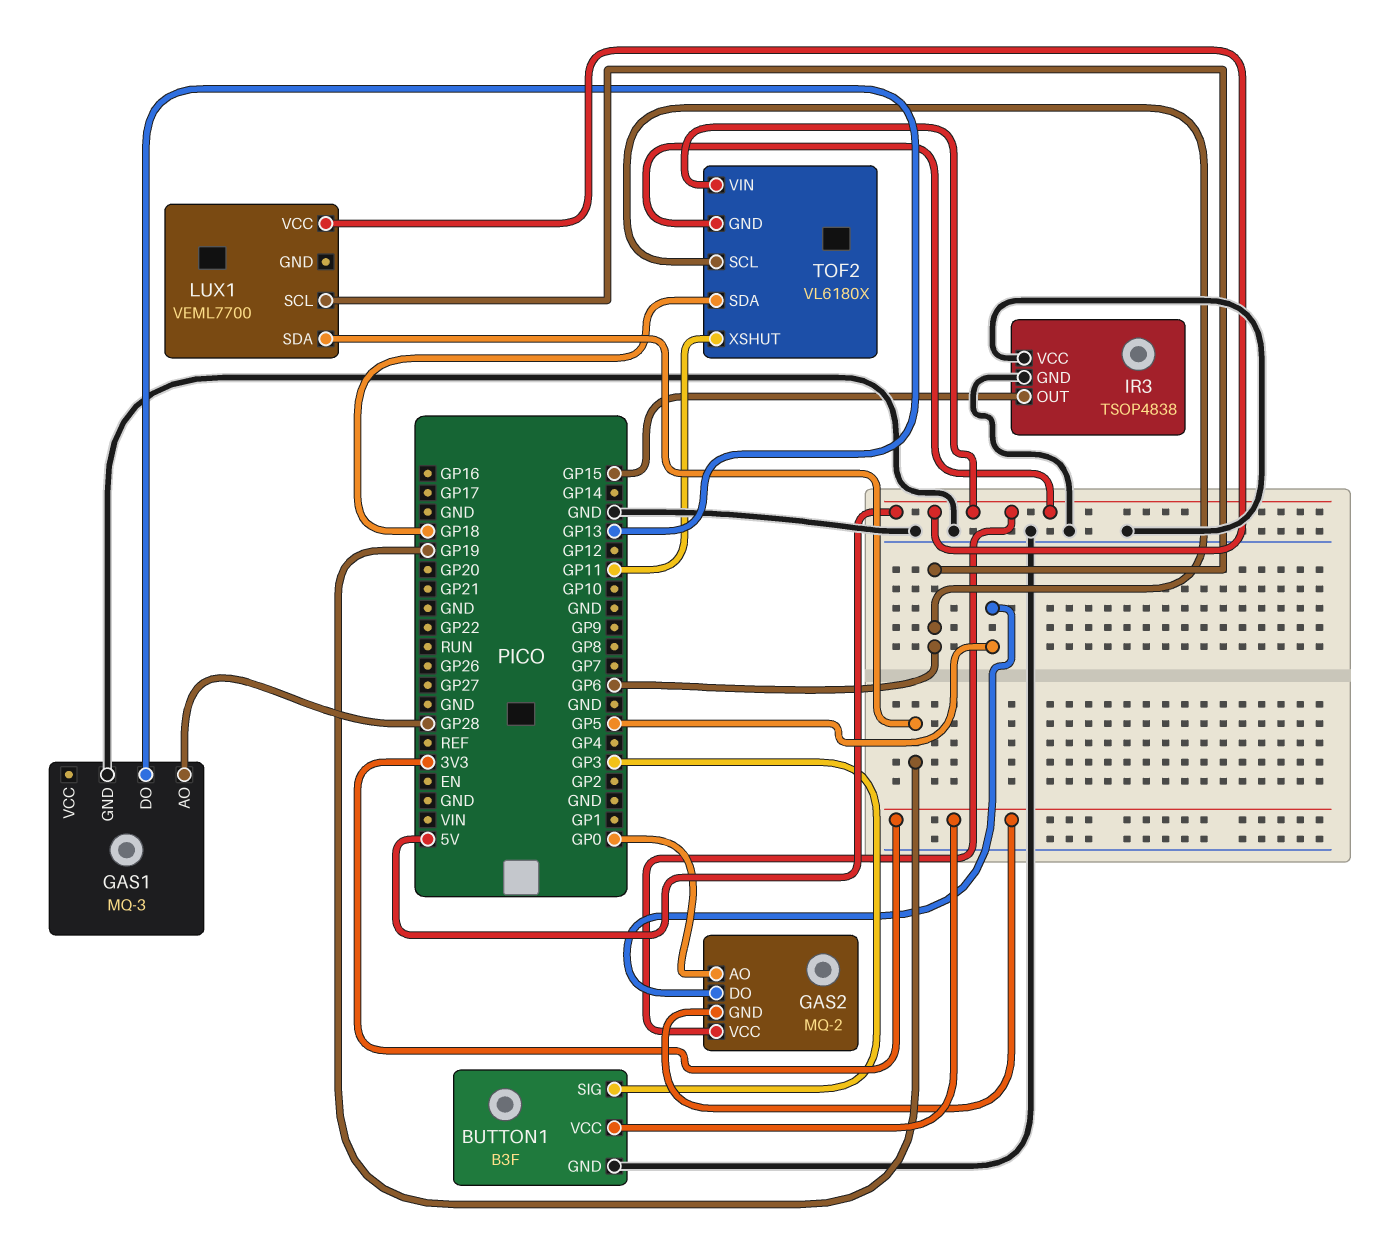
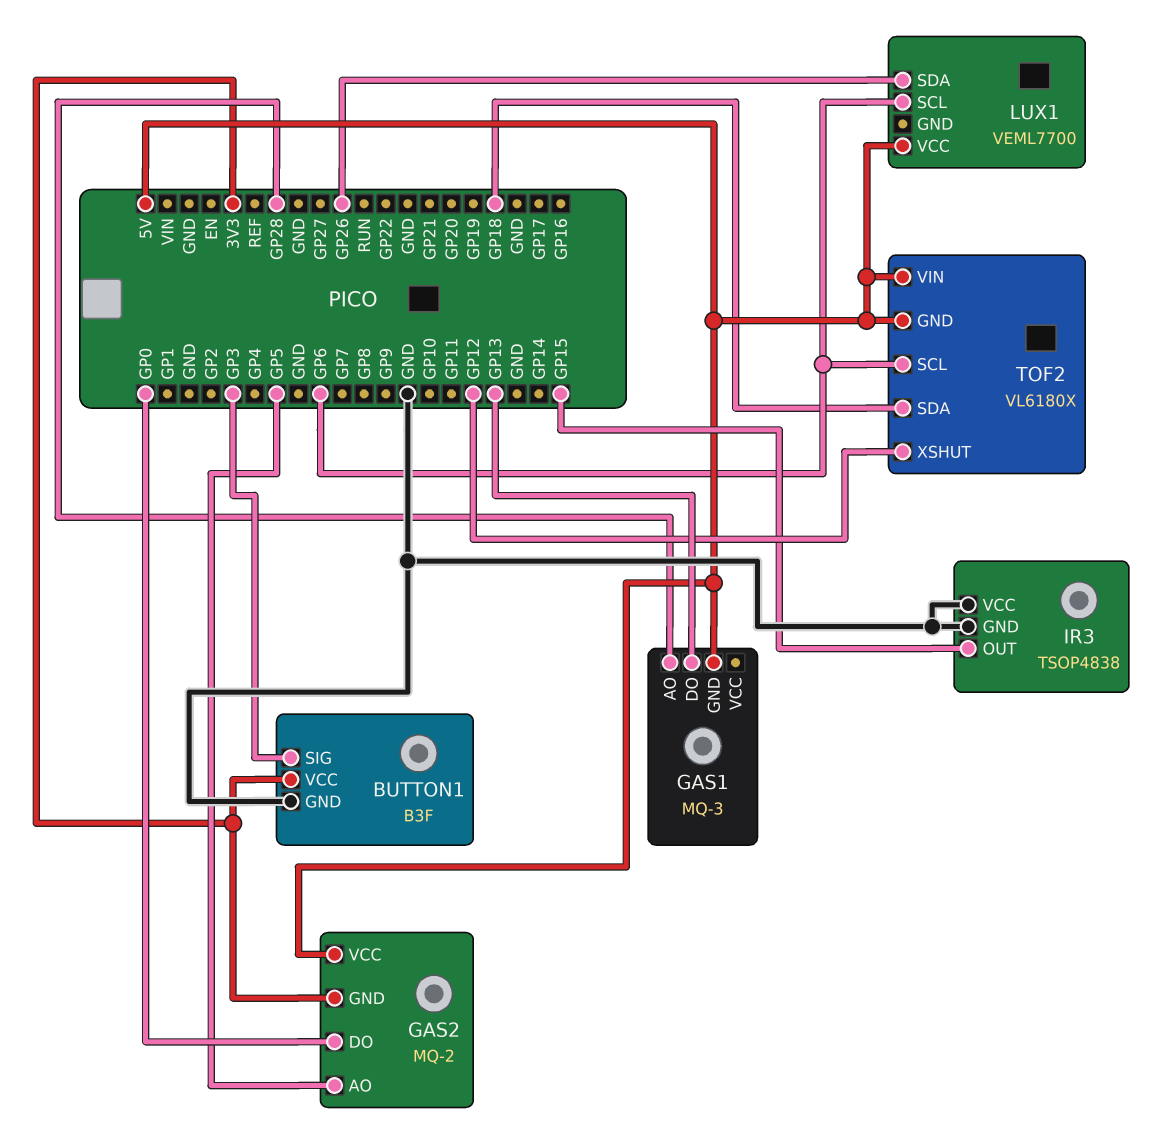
GAS1 pin GND: GND -> 5V
GAS2 pin AO: GP0 -> GP5
GAS2 pin DO: GP5 -> GP0
LUX1 pin SDA: GP19 -> GP26
TOF2 pin XSHUT: GP11 -> GP12

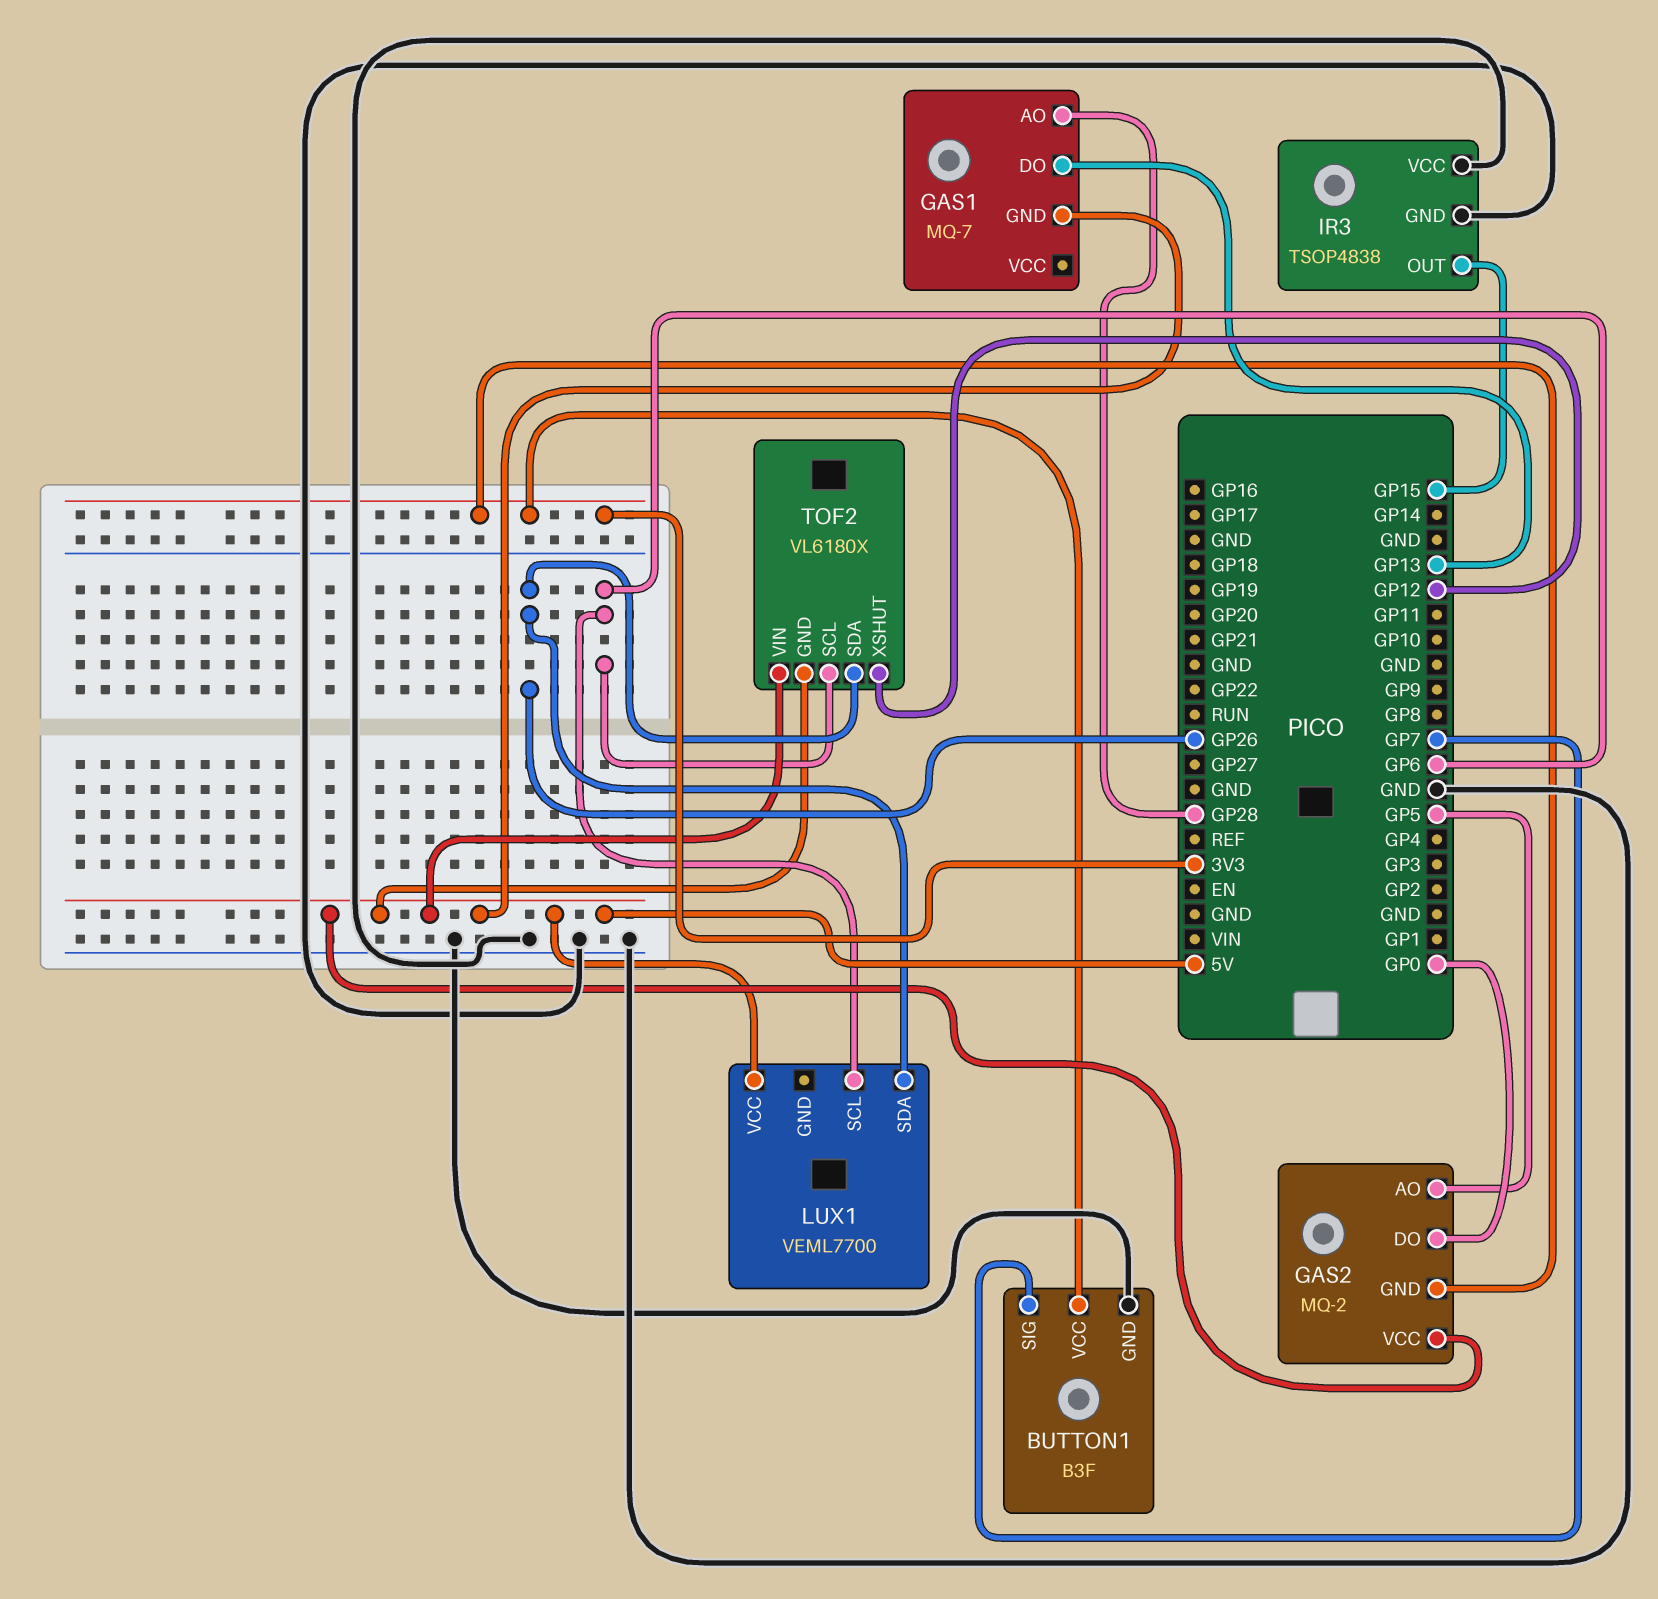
BUTTON1 pin SIG: GP3 -> GP7
GAS1: MQ-3 -> MQ-7
TOF2 pin SDA: GP18 -> GP26

